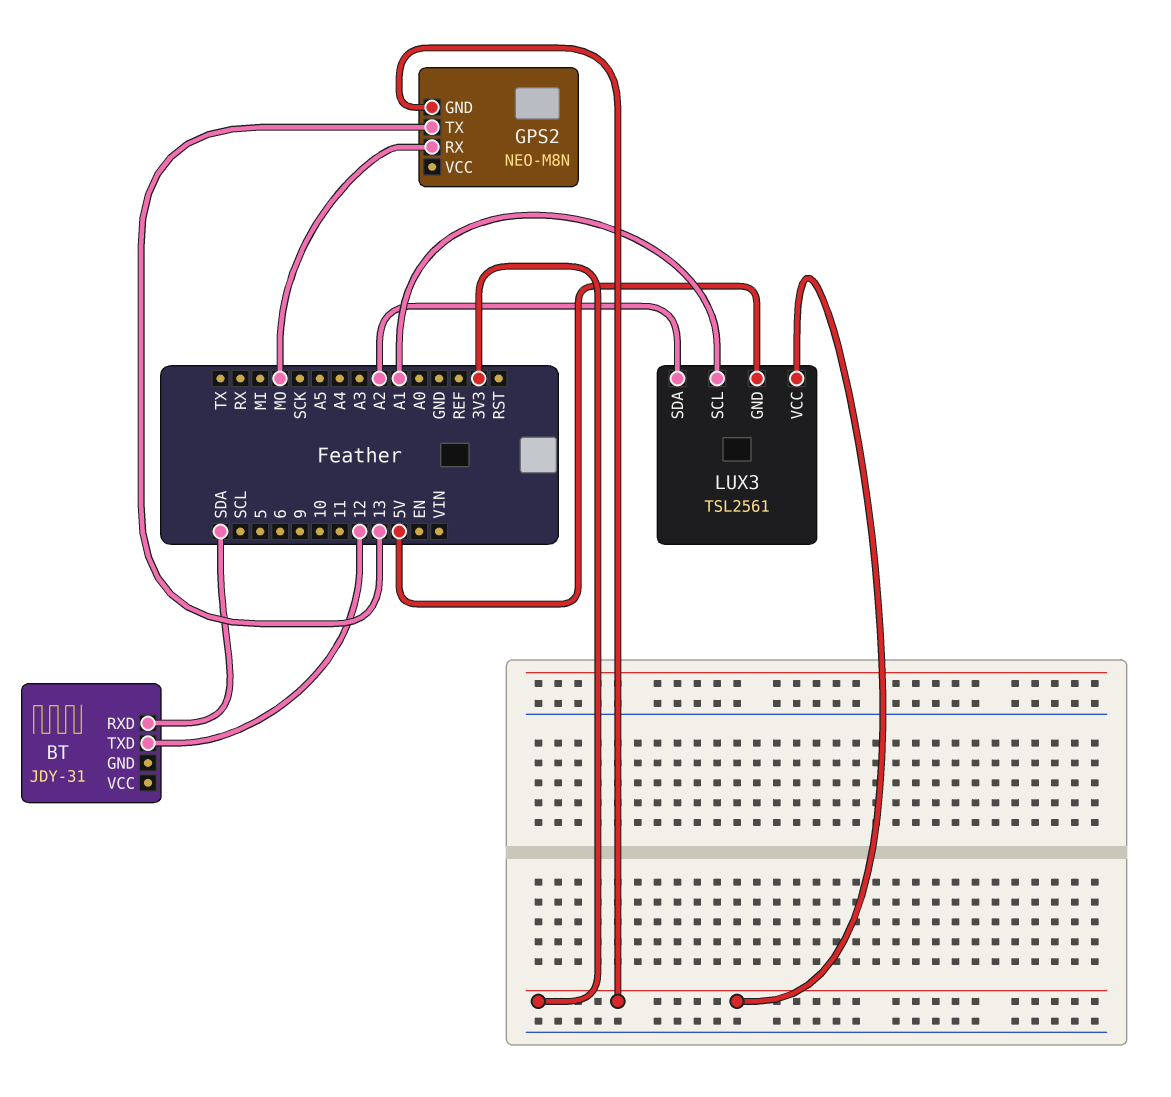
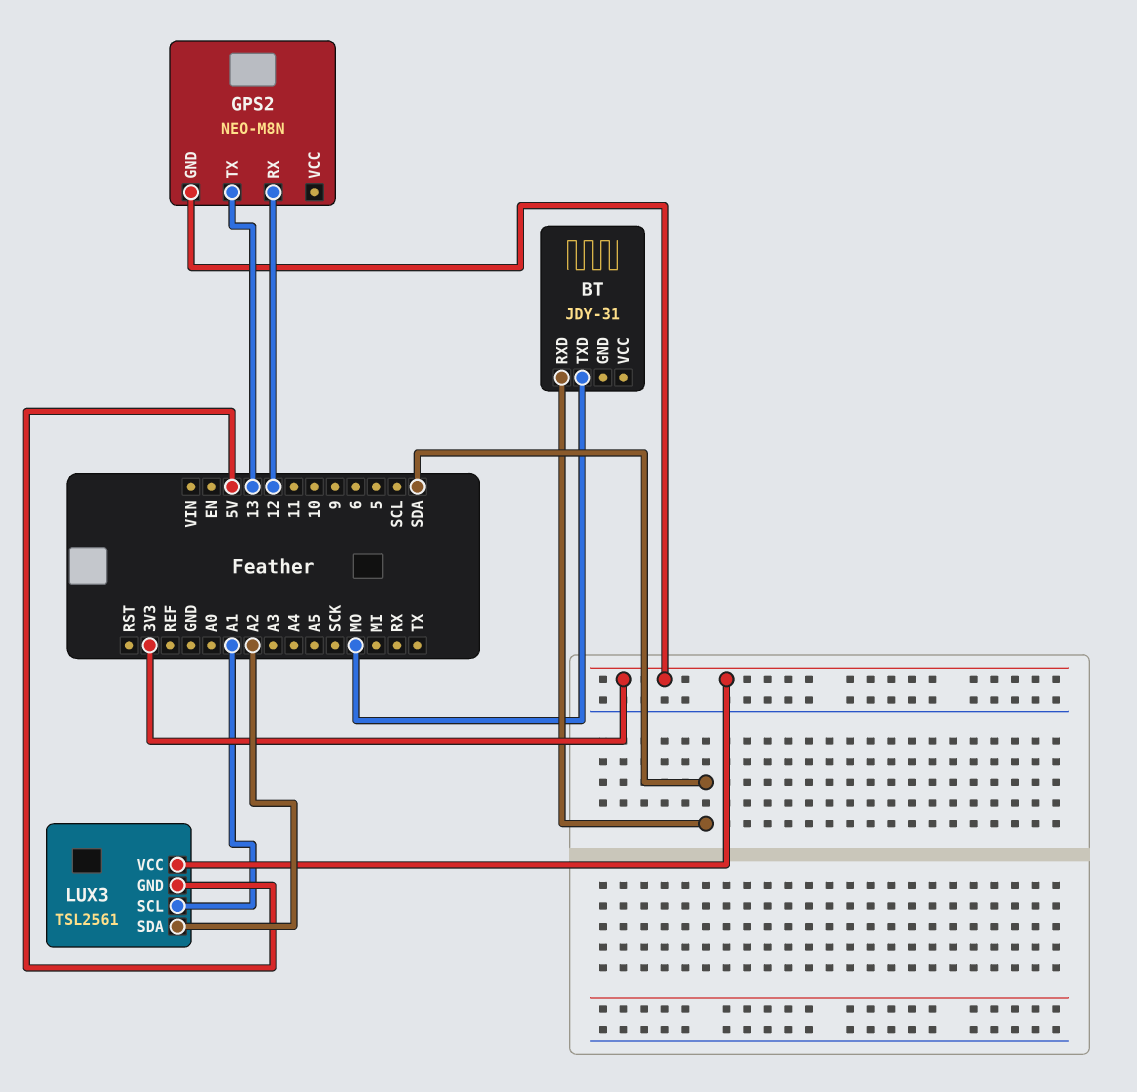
BT pin TXD: 12 -> MO
GPS2 pin RX: MO -> 12

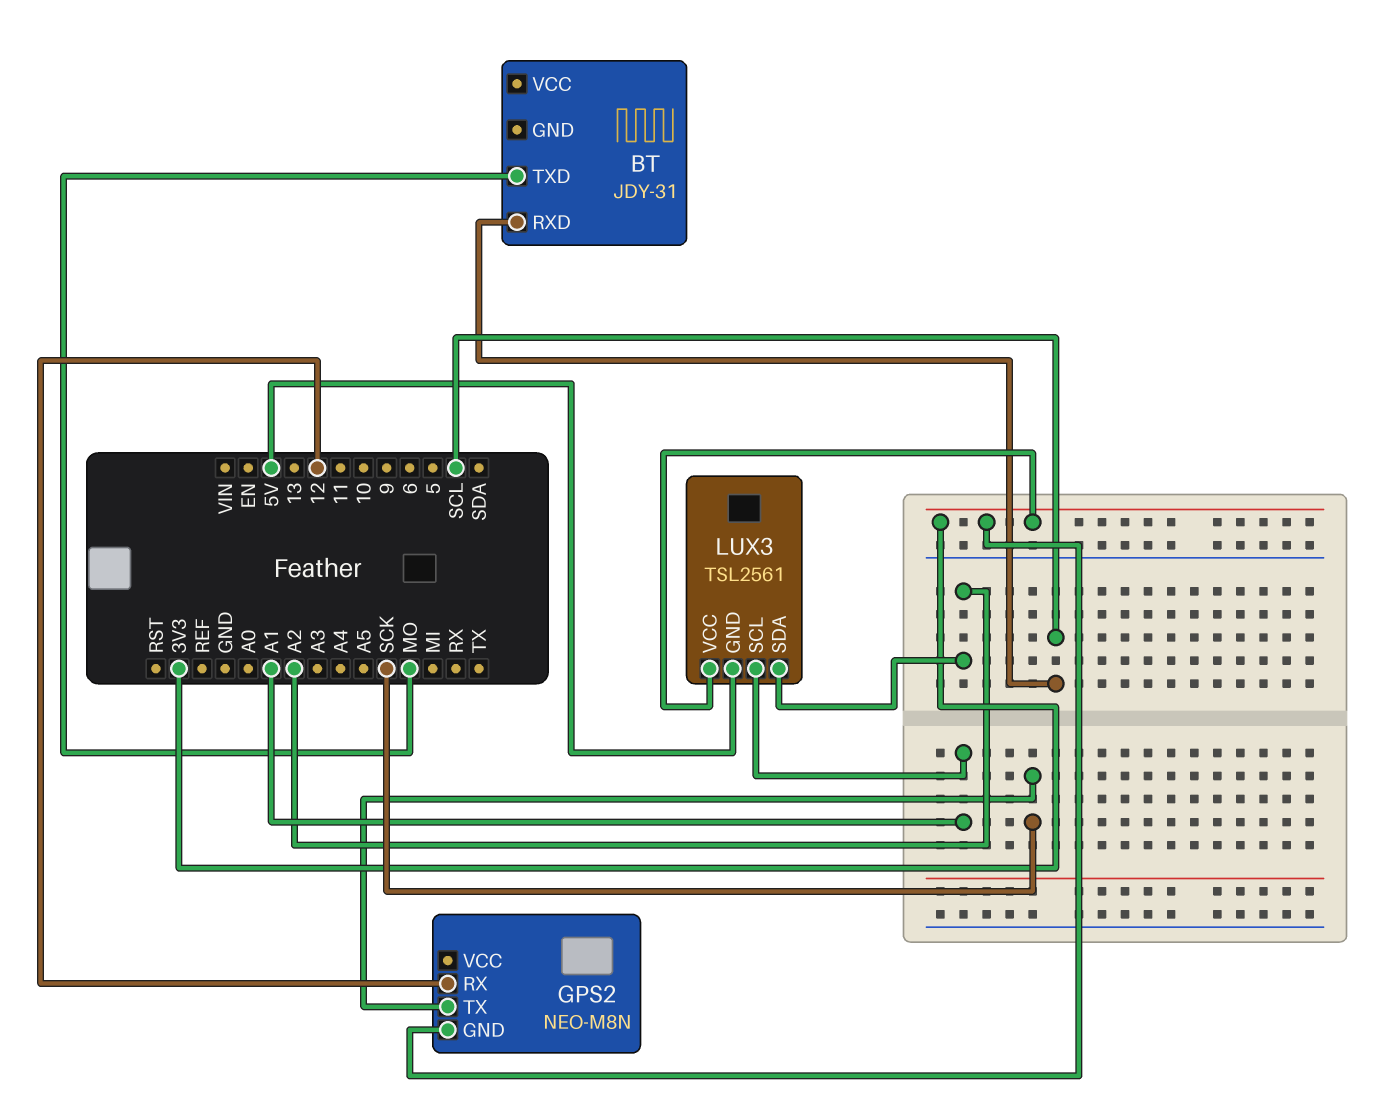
BT pin RXD: SDA -> SCL
GPS2 pin TX: 13 -> SCK

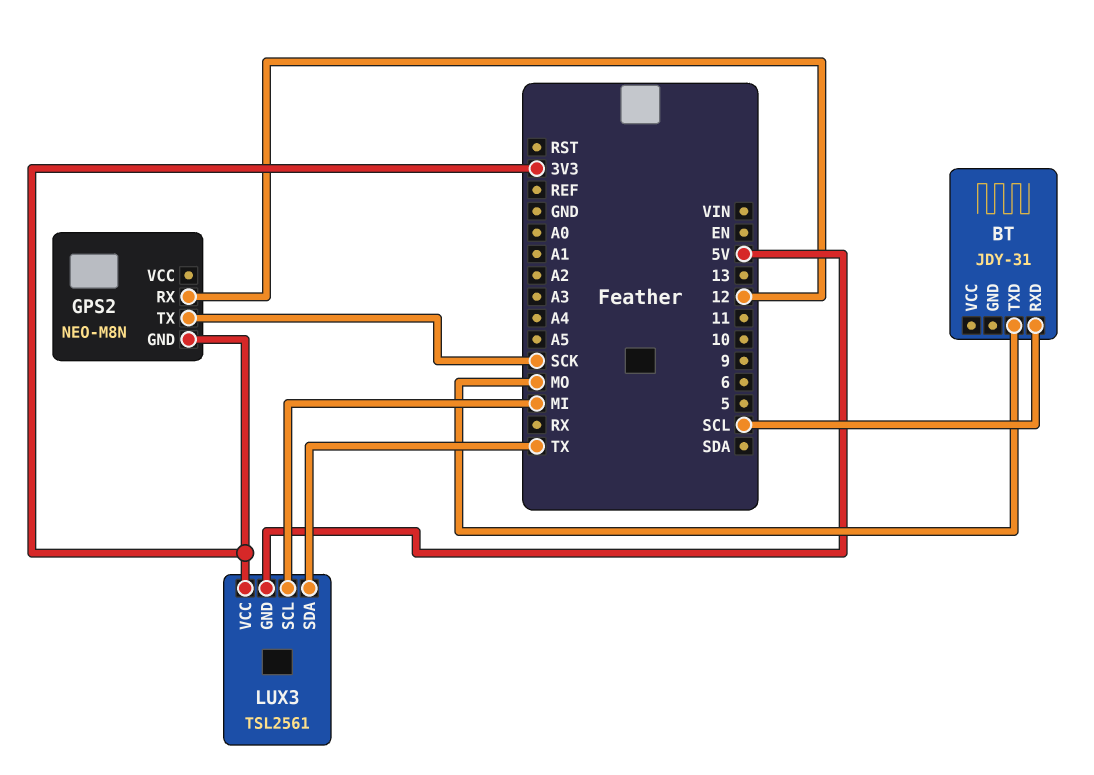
LUX3 pin SCL: A1 -> MI
LUX3 pin SDA: A2 -> TX

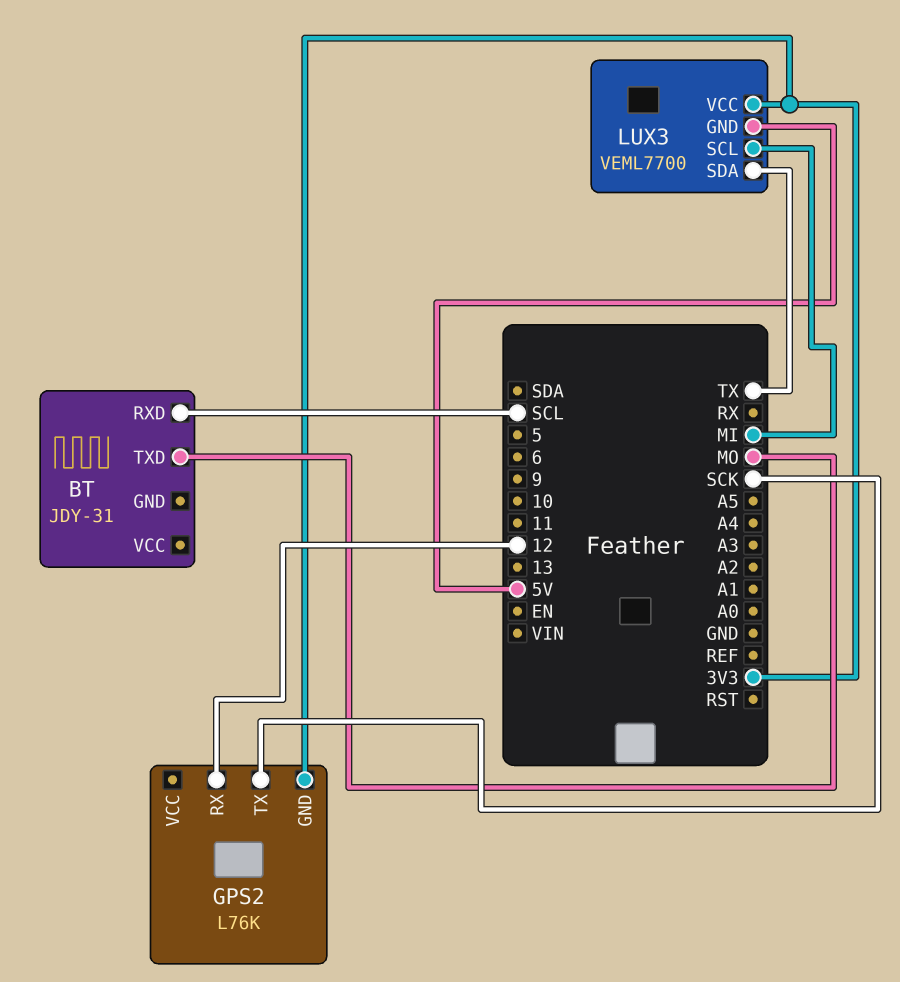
GPS2: NEO-M8N -> L76K
LUX3: TSL2561 -> VEML7700

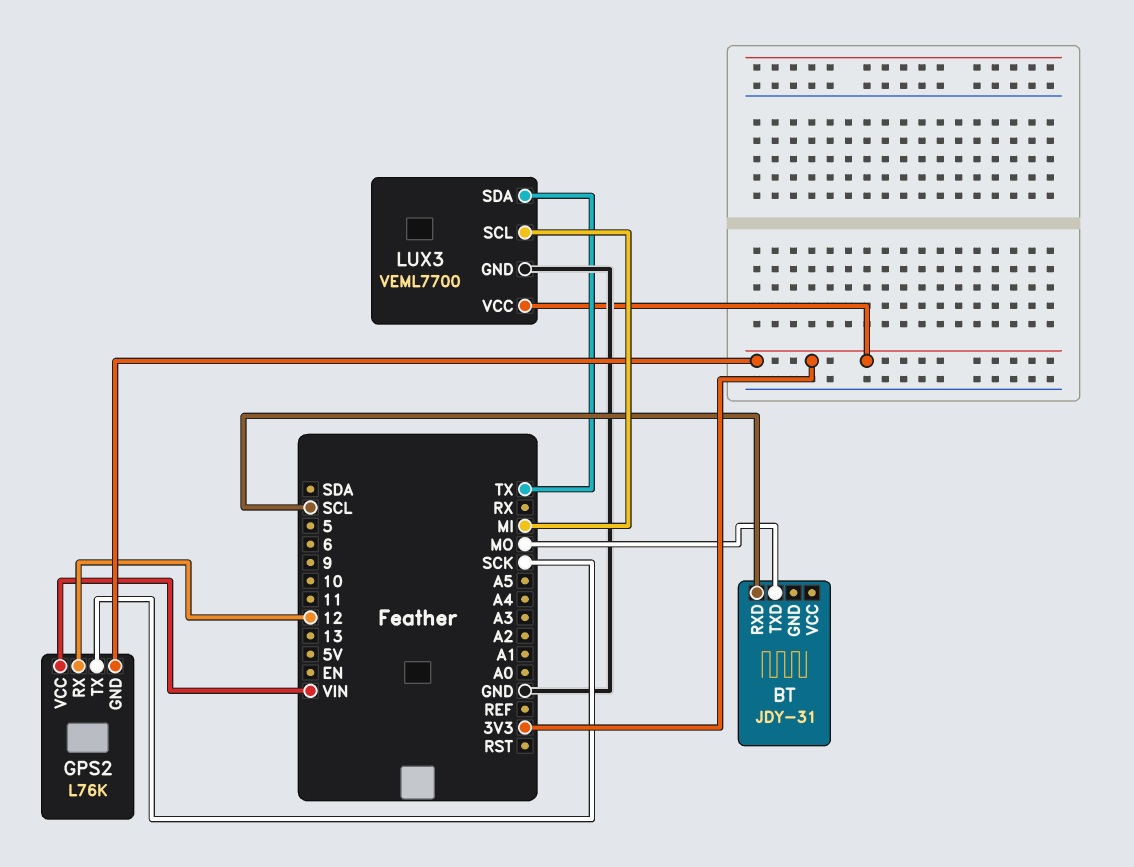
GPS2 pin VCC: none -> VIN
LUX3 pin GND: 5V -> GND

